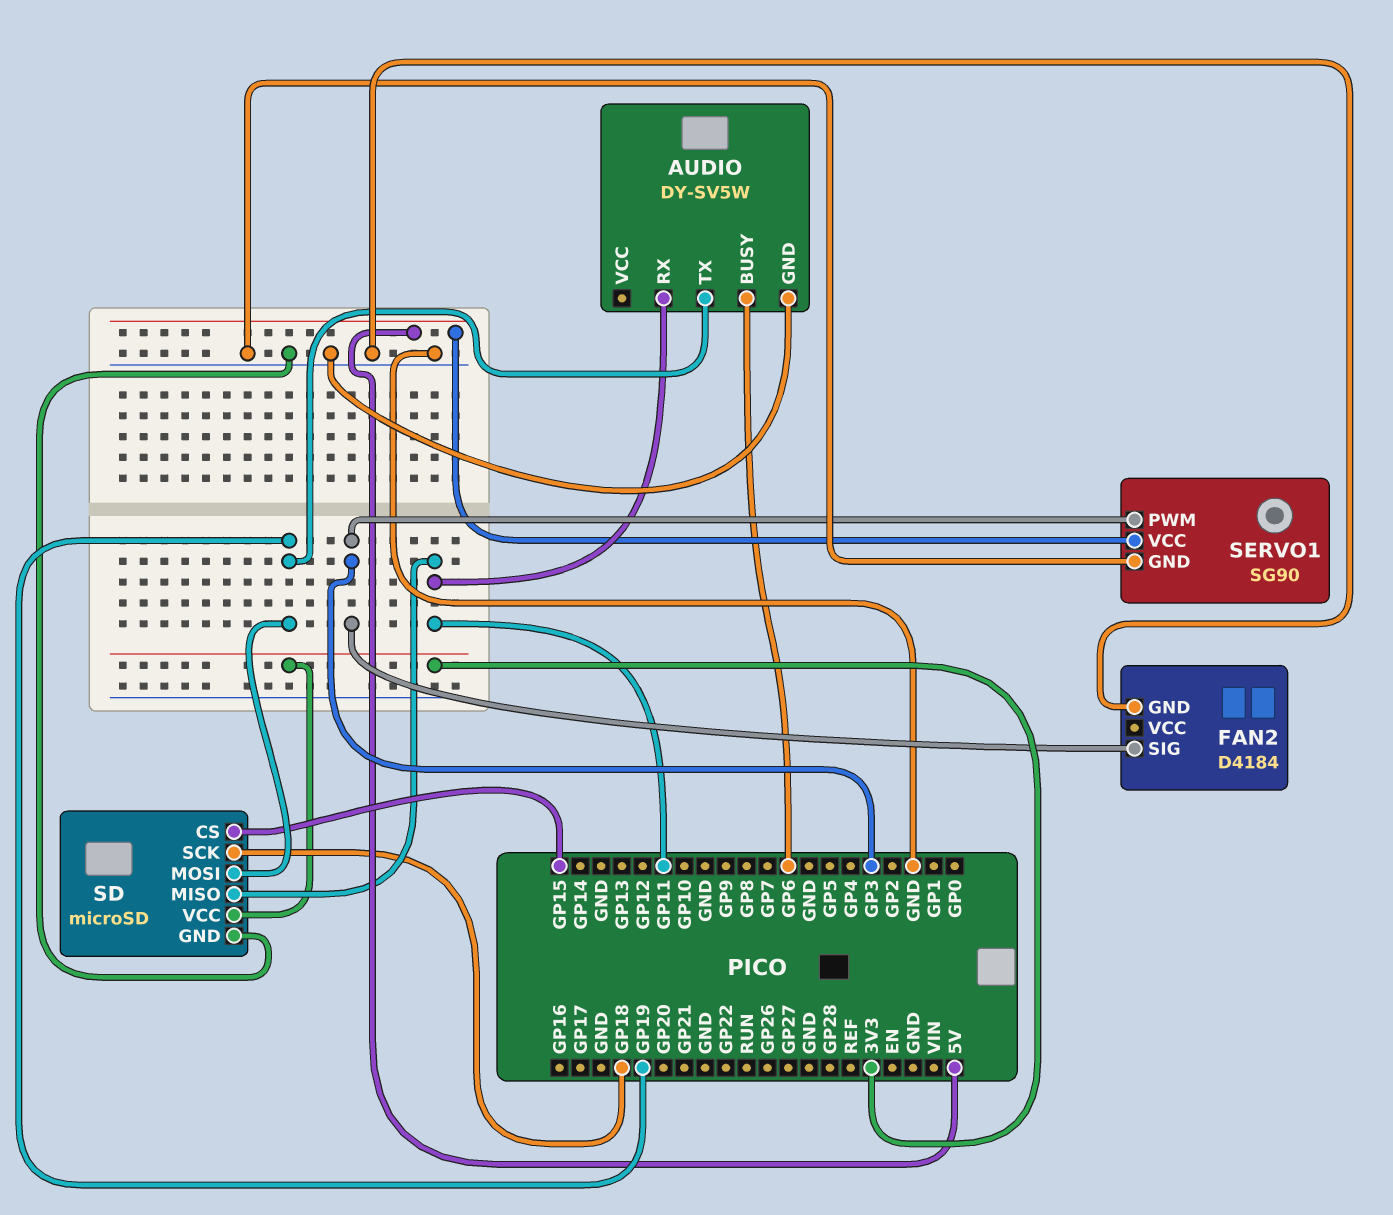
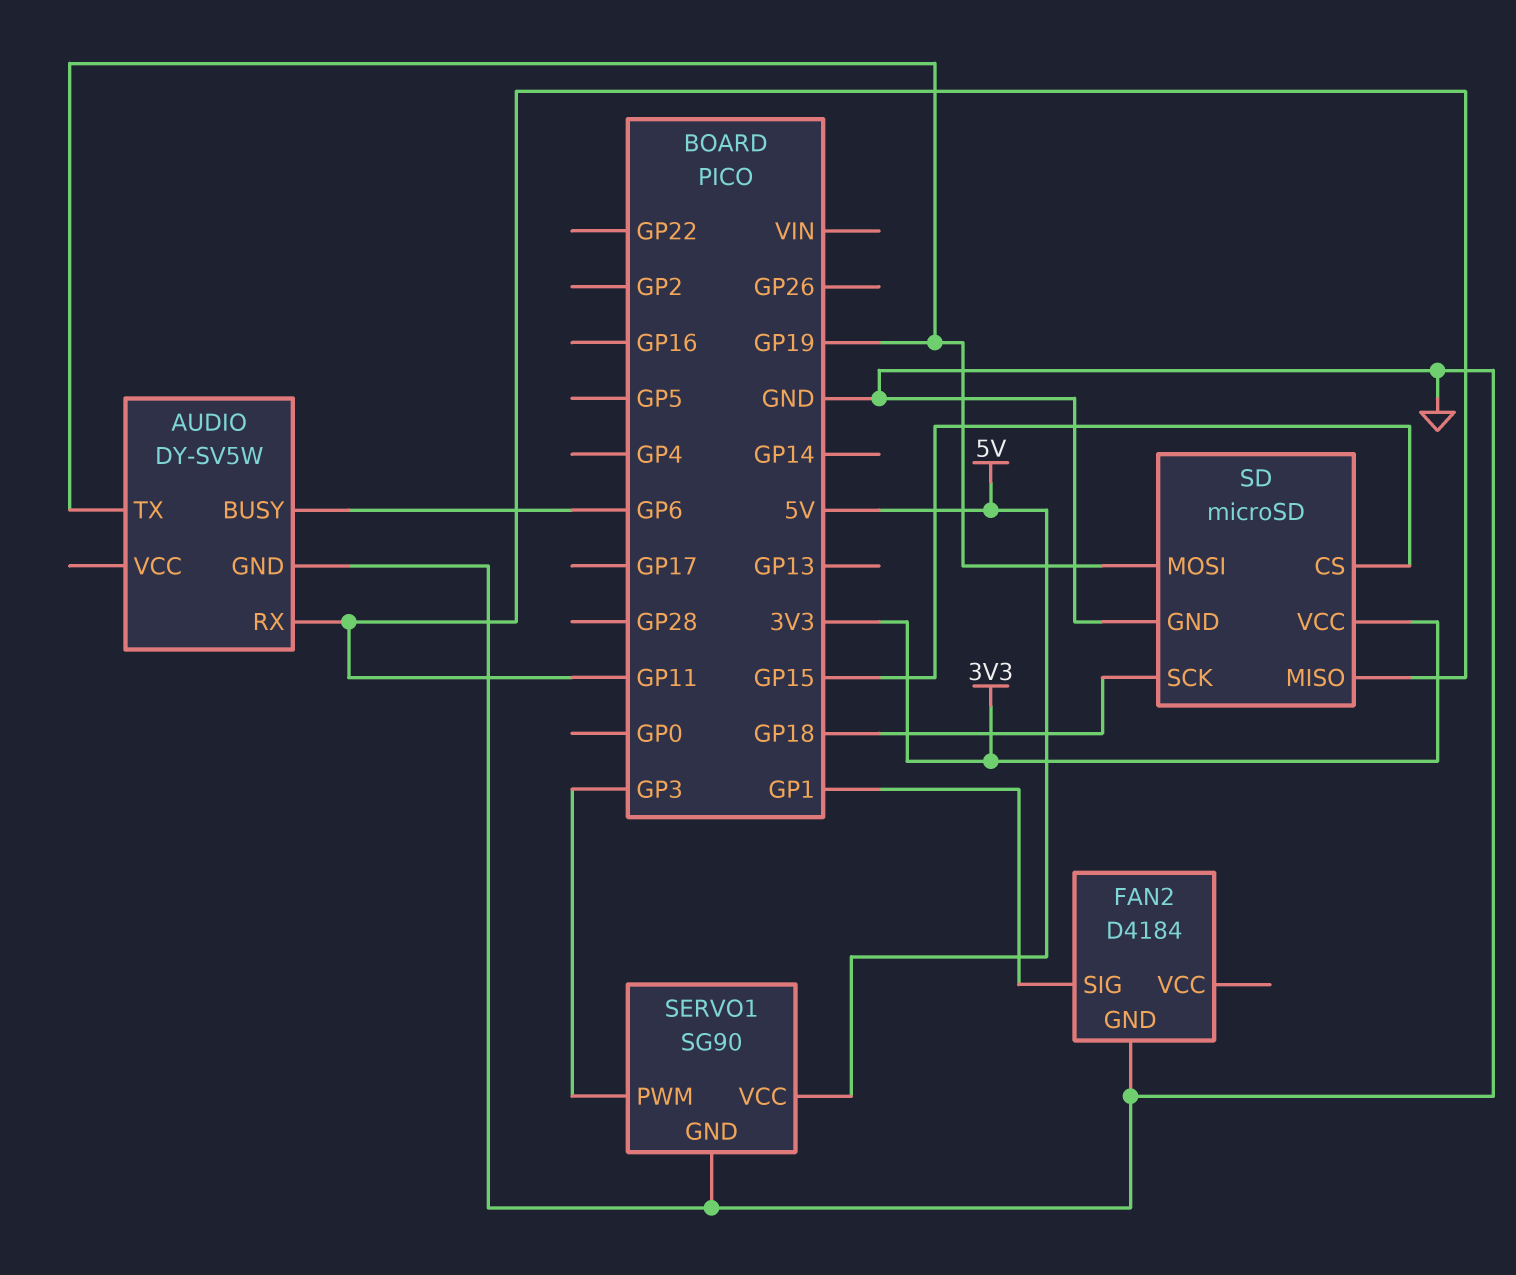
FAN2 pin SIG: GP3 -> GP1

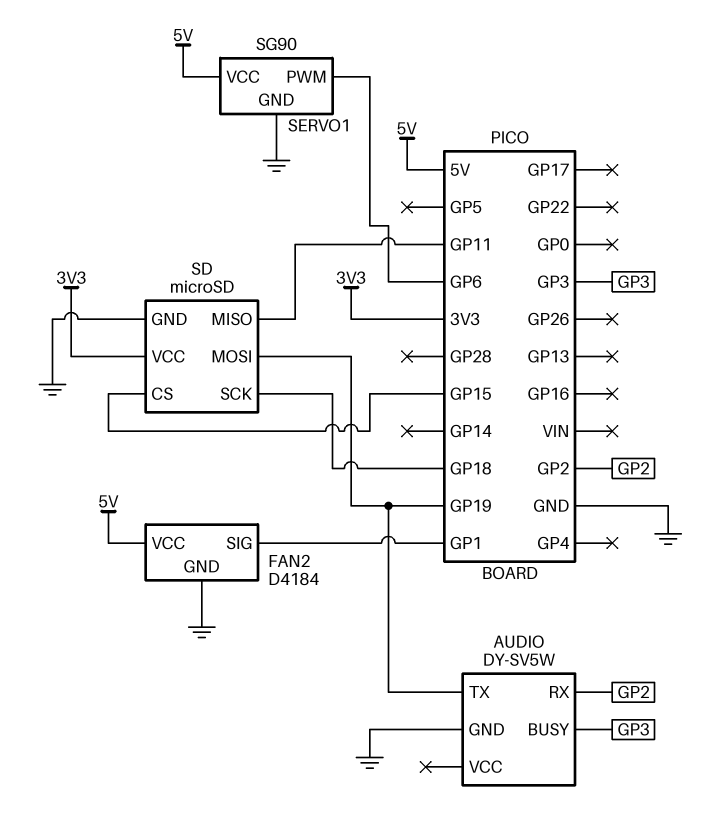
AUDIO pin BUSY: GP6 -> GP3
AUDIO pin RX: GP11 -> GP2
FAN2 pin VCC: none -> 5V
SERVO1 pin PWM: GP3 -> GP6

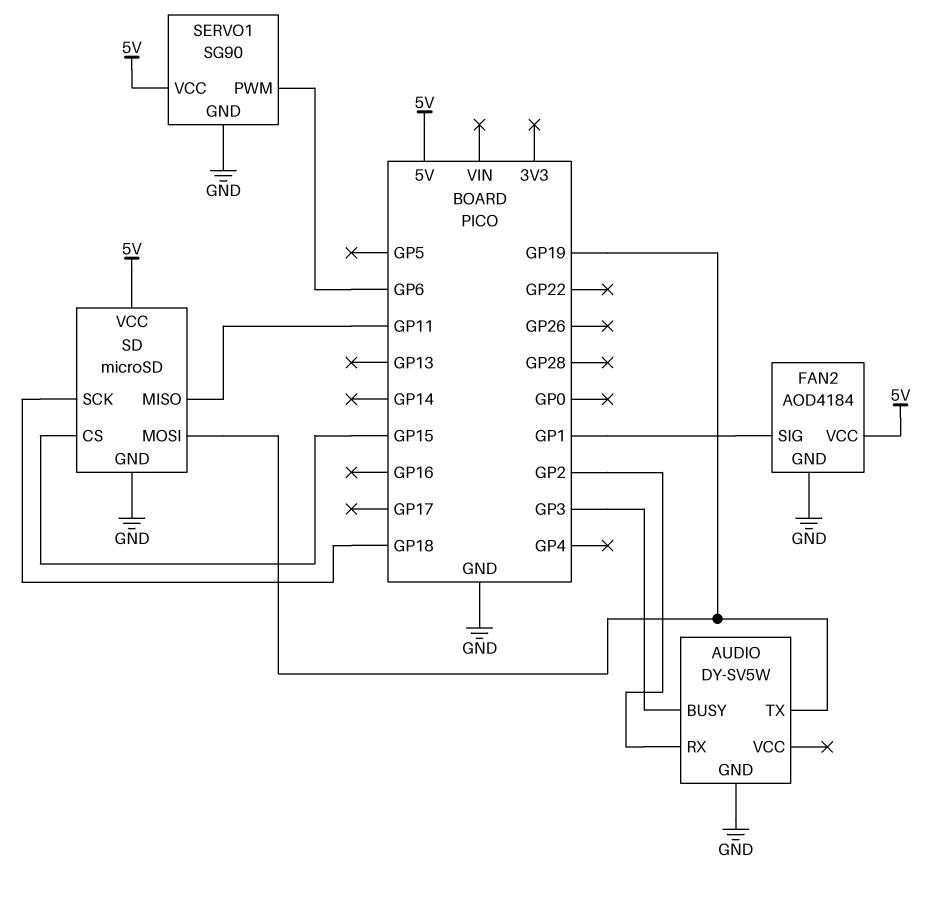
FAN2: D4184 -> AOD4184
SD pin VCC: 3V3 -> 5V

